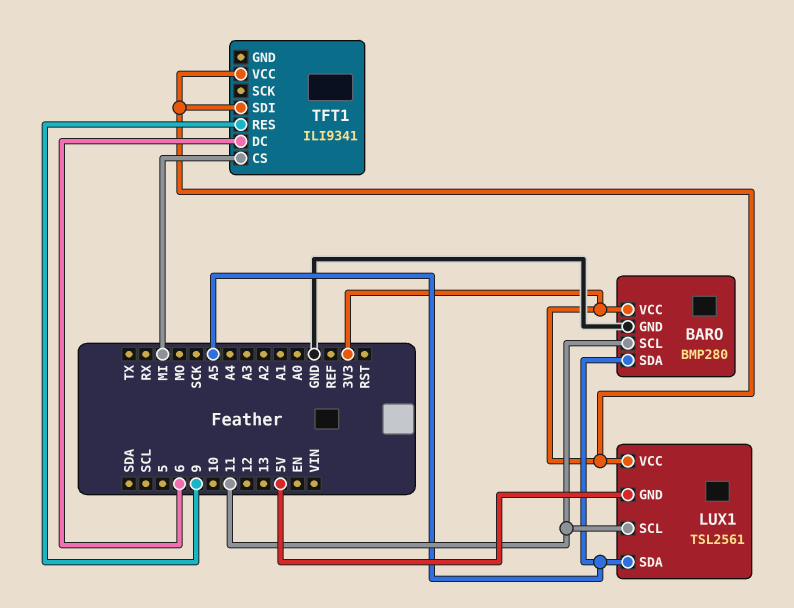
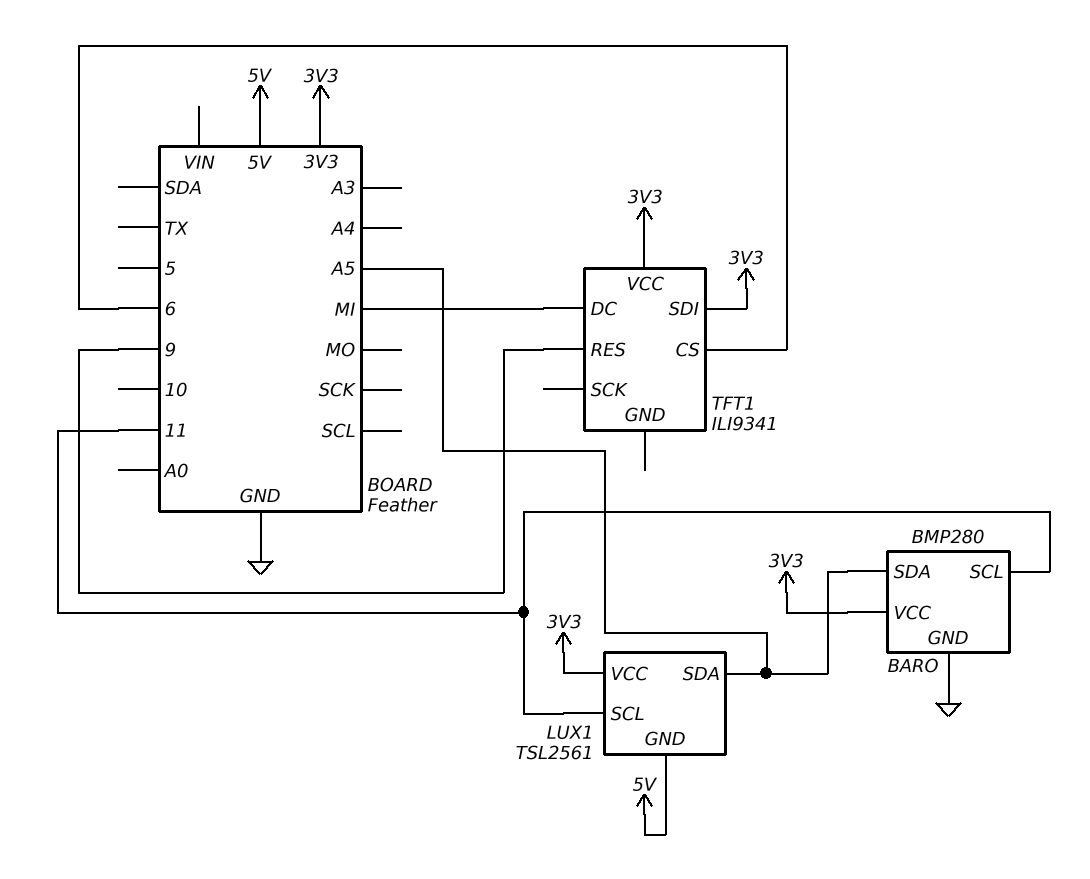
TFT1 pin CS: MI -> 6
TFT1 pin DC: 6 -> MI

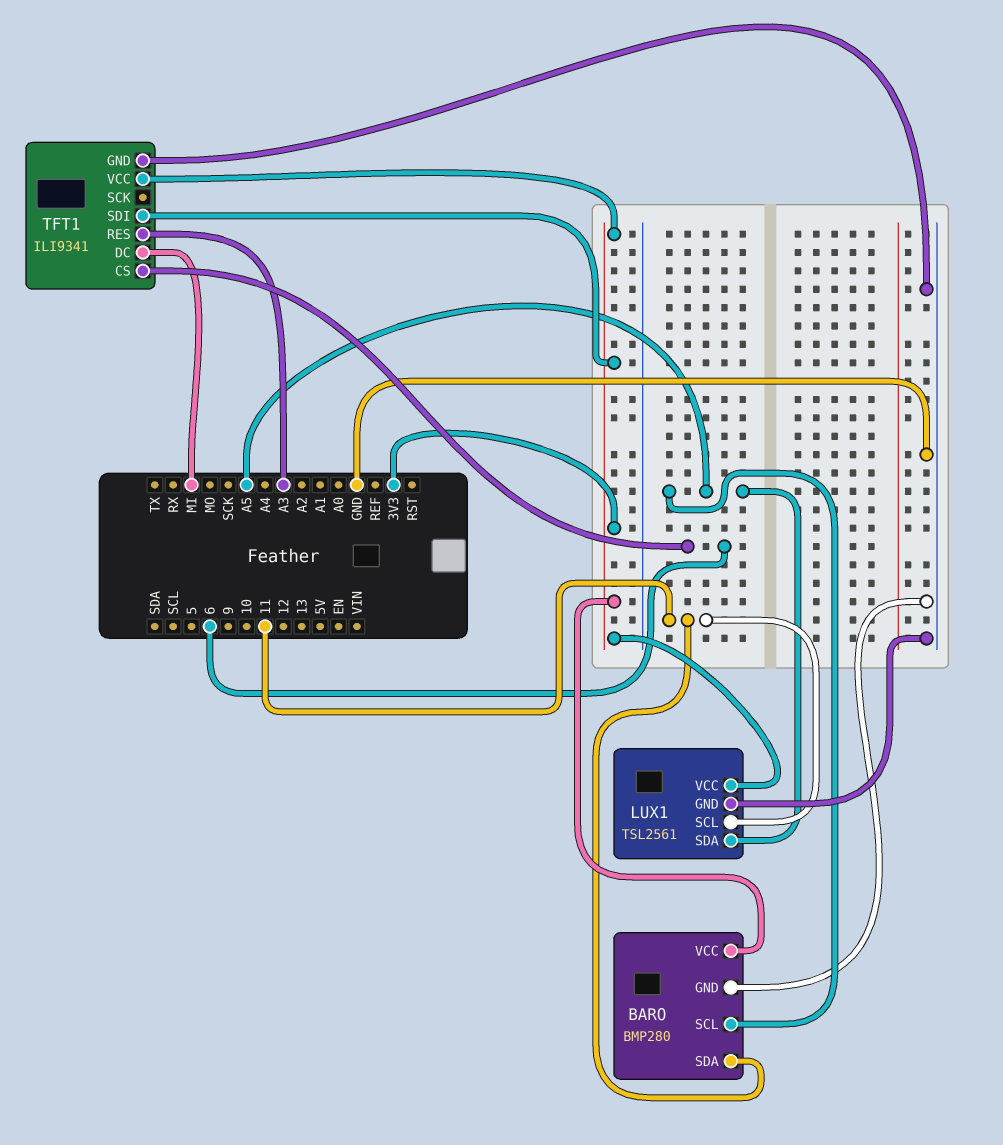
BARO pin SCL: 11 -> A5
BARO pin SDA: A5 -> 11
LUX1 pin GND: 5V -> GND
TFT1 pin GND: none -> GND
TFT1 pin RES: 9 -> A3

